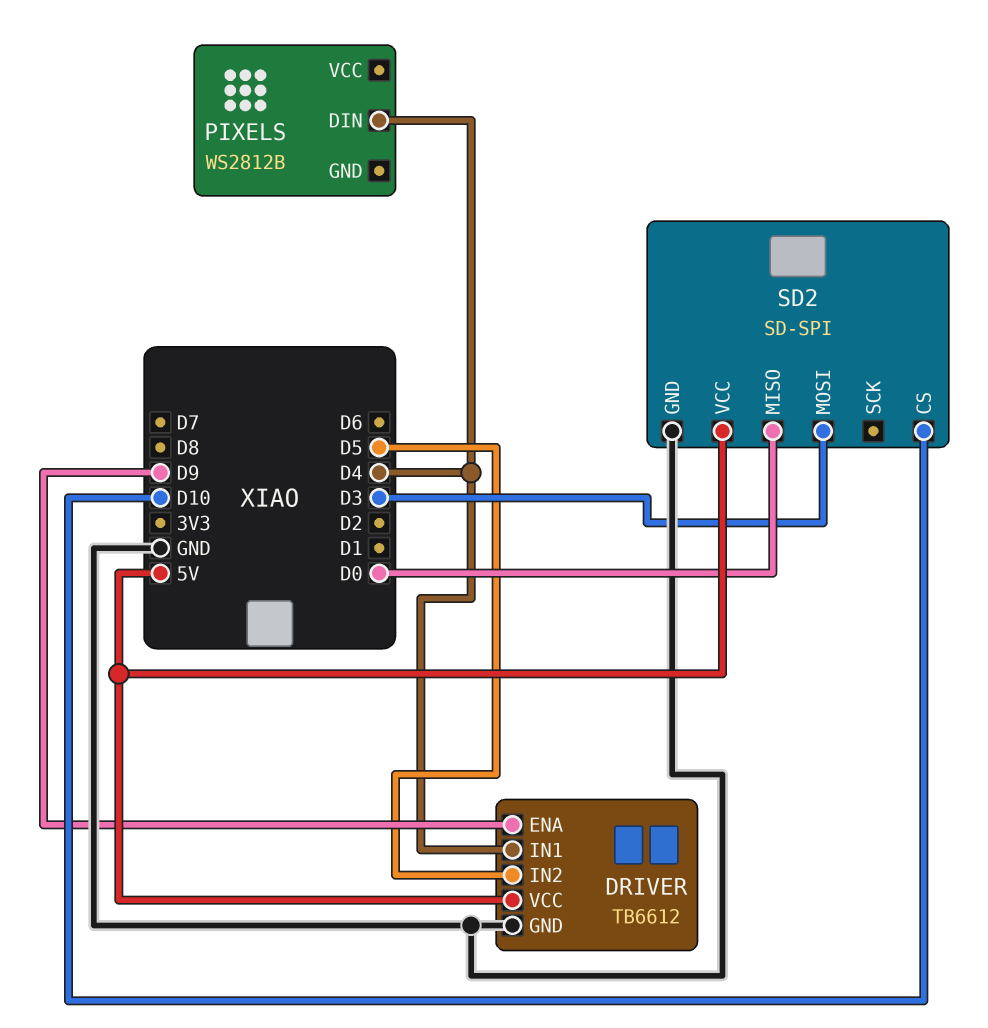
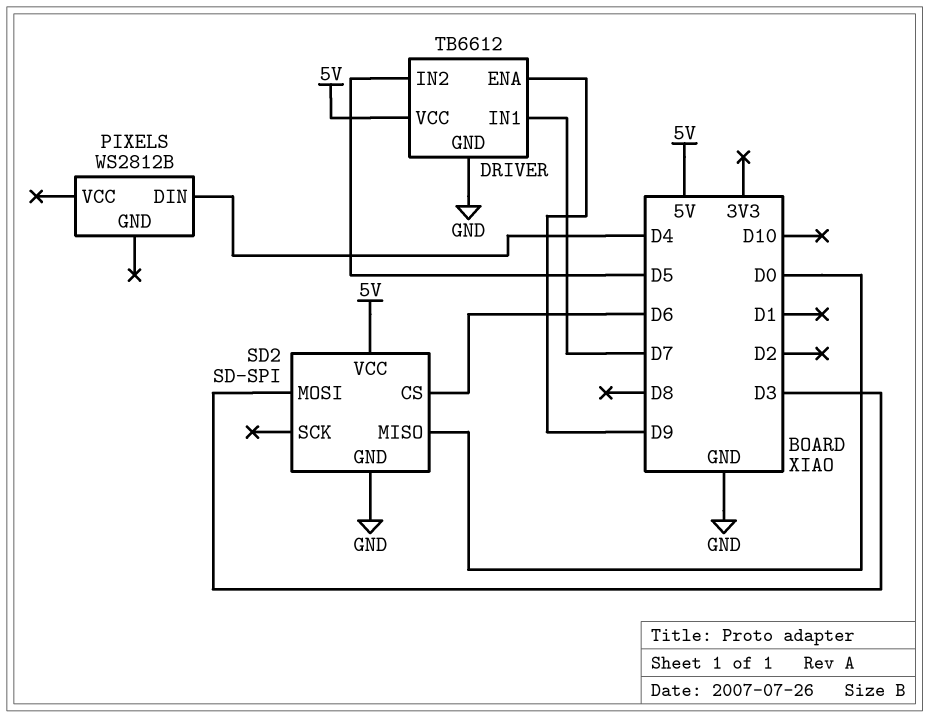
DRIVER pin IN1: D4 -> D7
SD2 pin CS: D10 -> D6

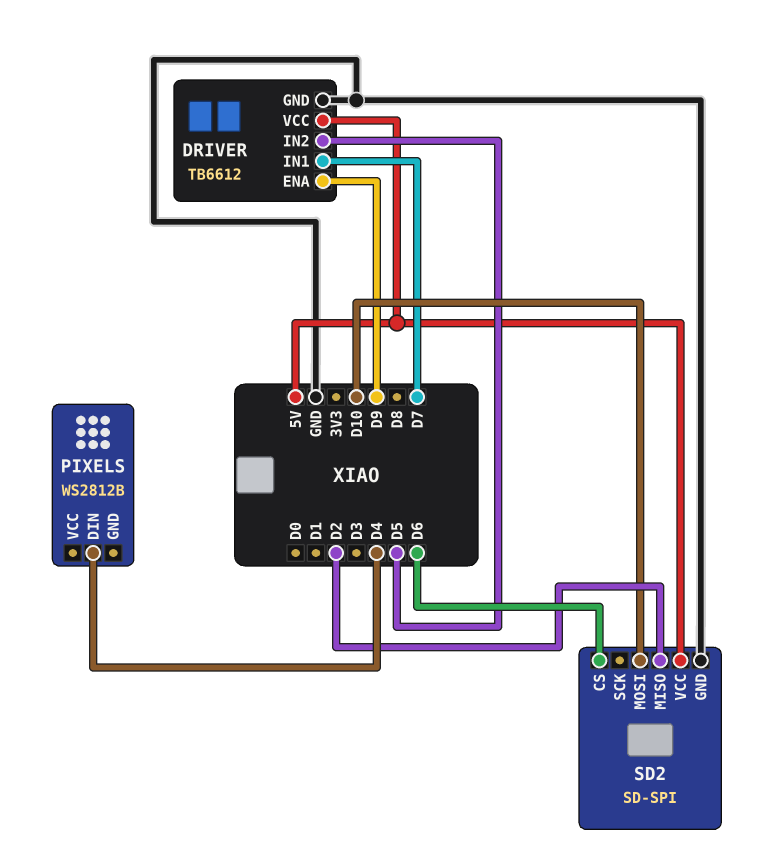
SD2 pin MISO: D0 -> D2
SD2 pin MOSI: D3 -> D10

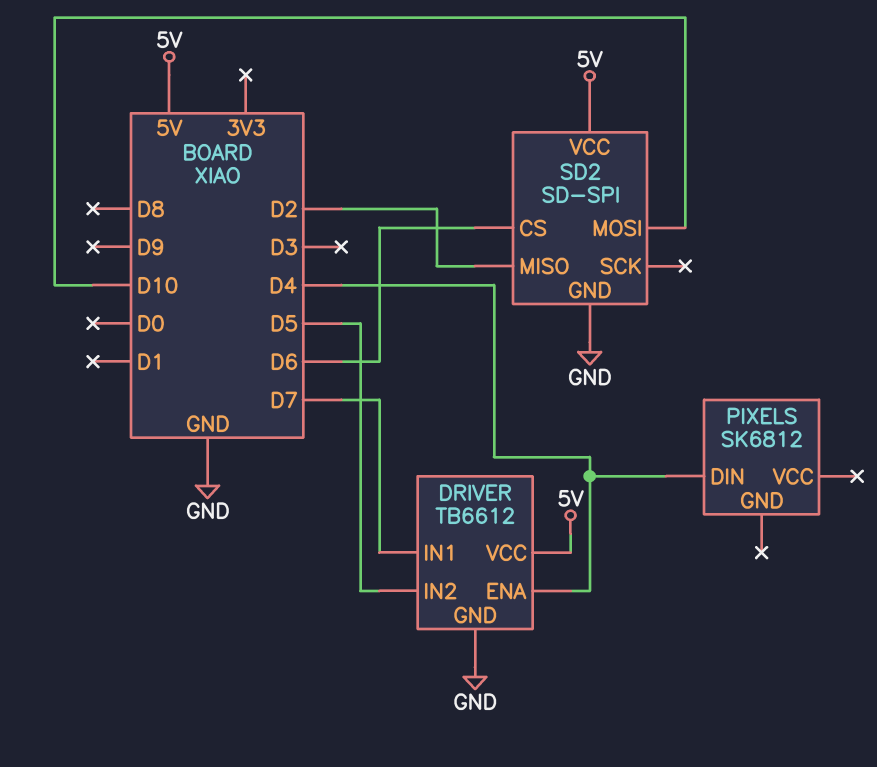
DRIVER pin ENA: D9 -> D4
PIXELS: WS2812B -> SK6812

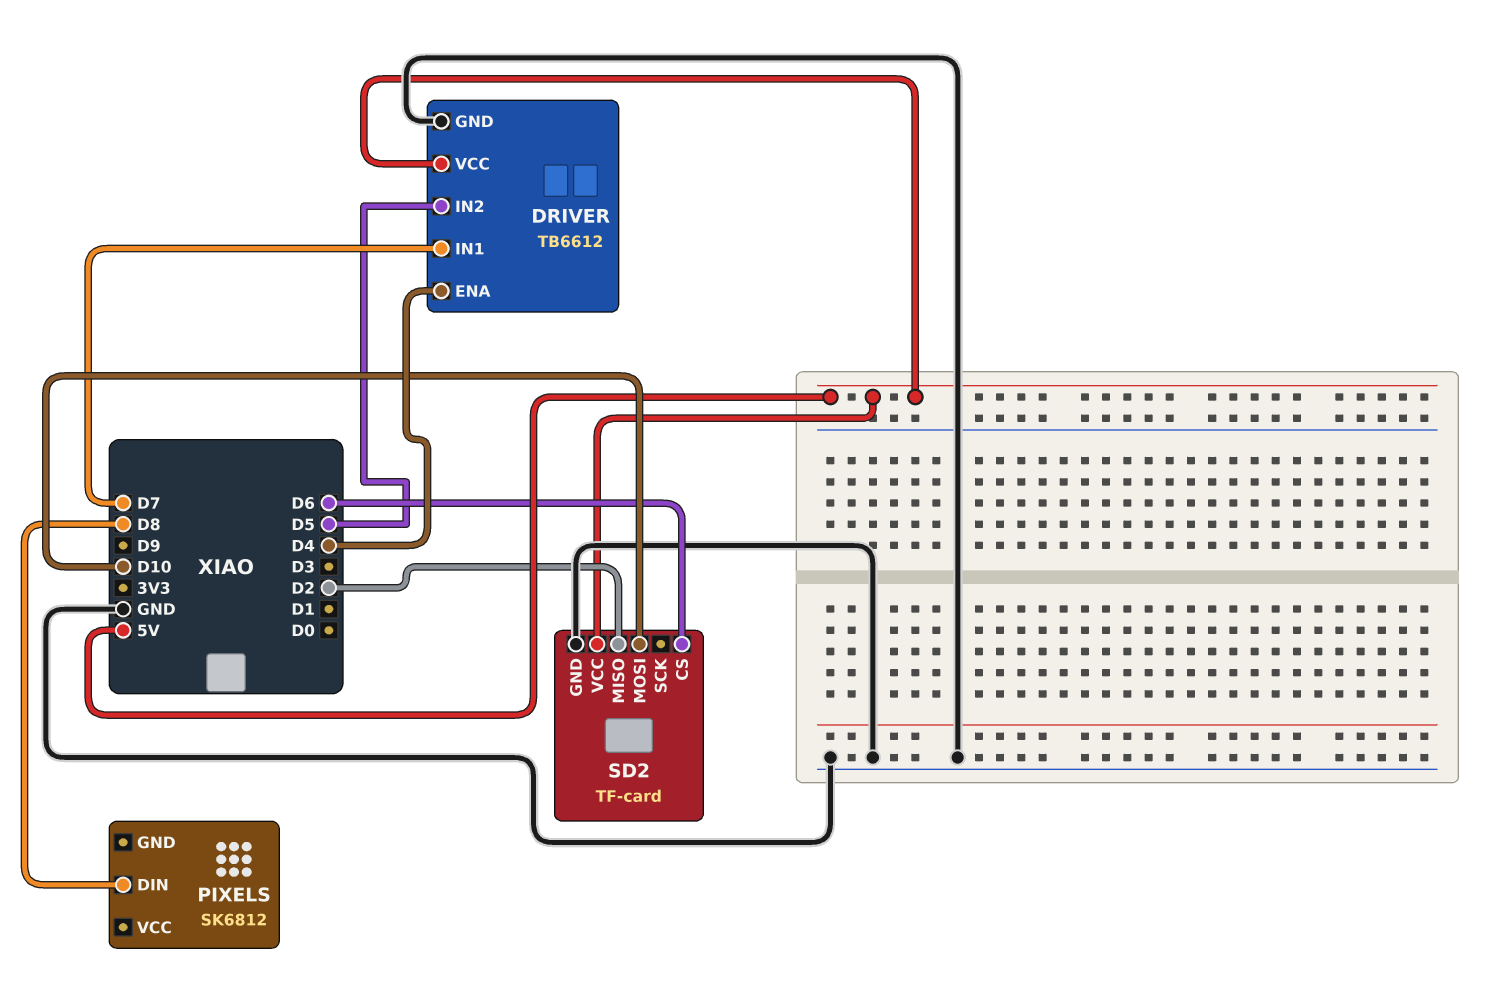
PIXELS pin DIN: D4 -> D8
SD2: SD-SPI -> TF-card

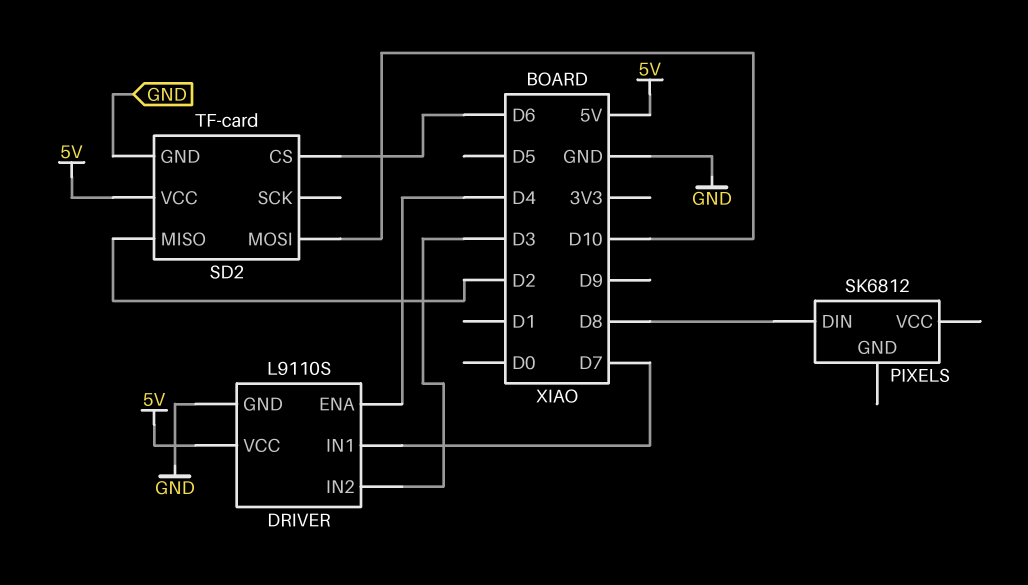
DRIVER: TB6612 -> L9110S
DRIVER pin IN2: D5 -> D3

